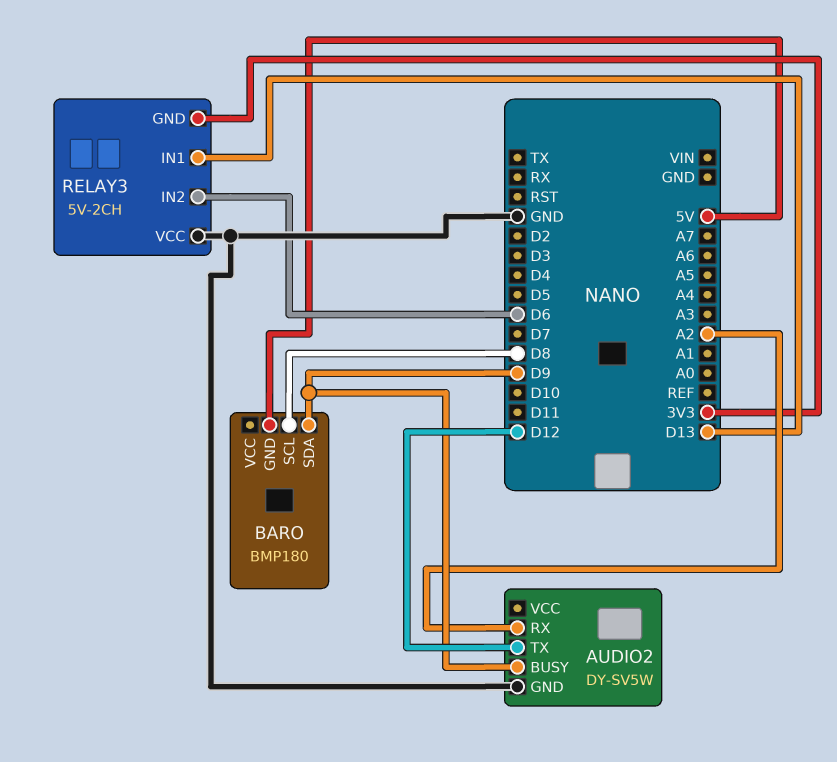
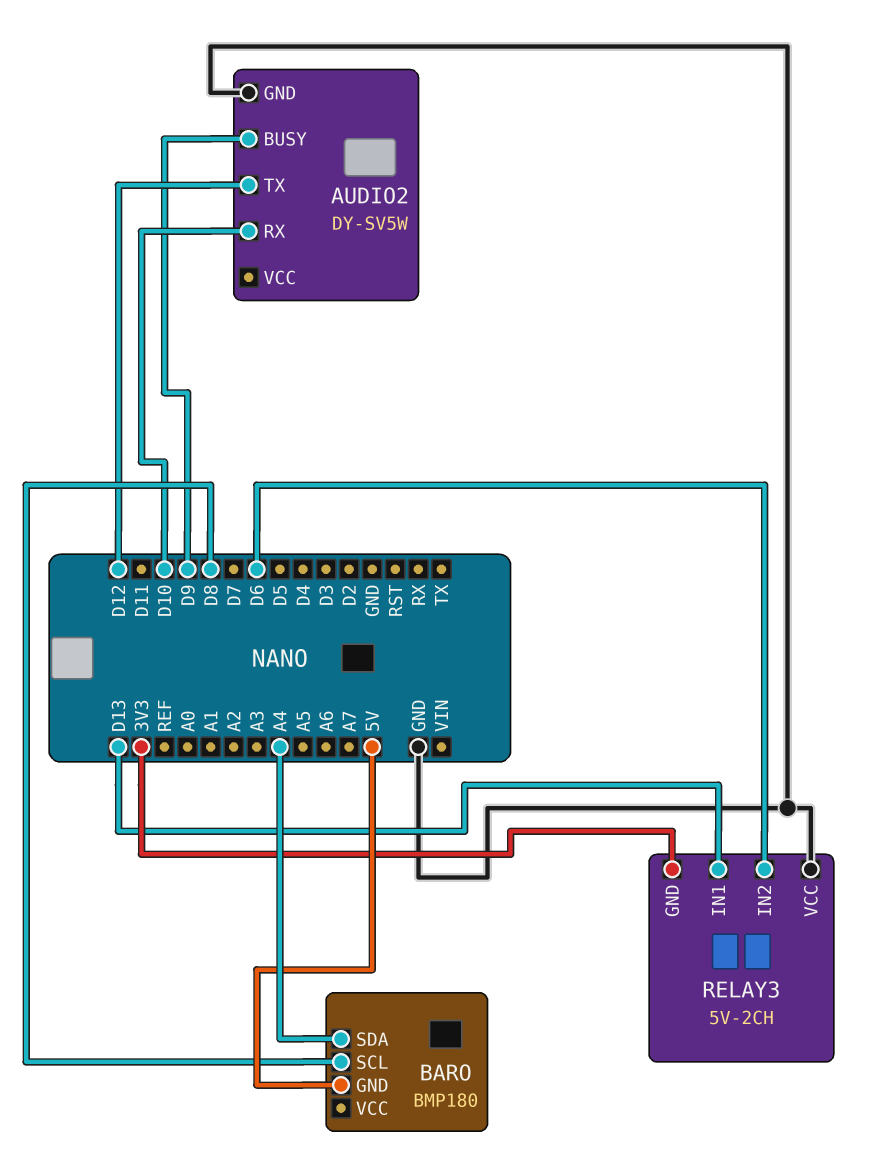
AUDIO2 pin RX: A2 -> D10
BARO pin SDA: D9 -> A4

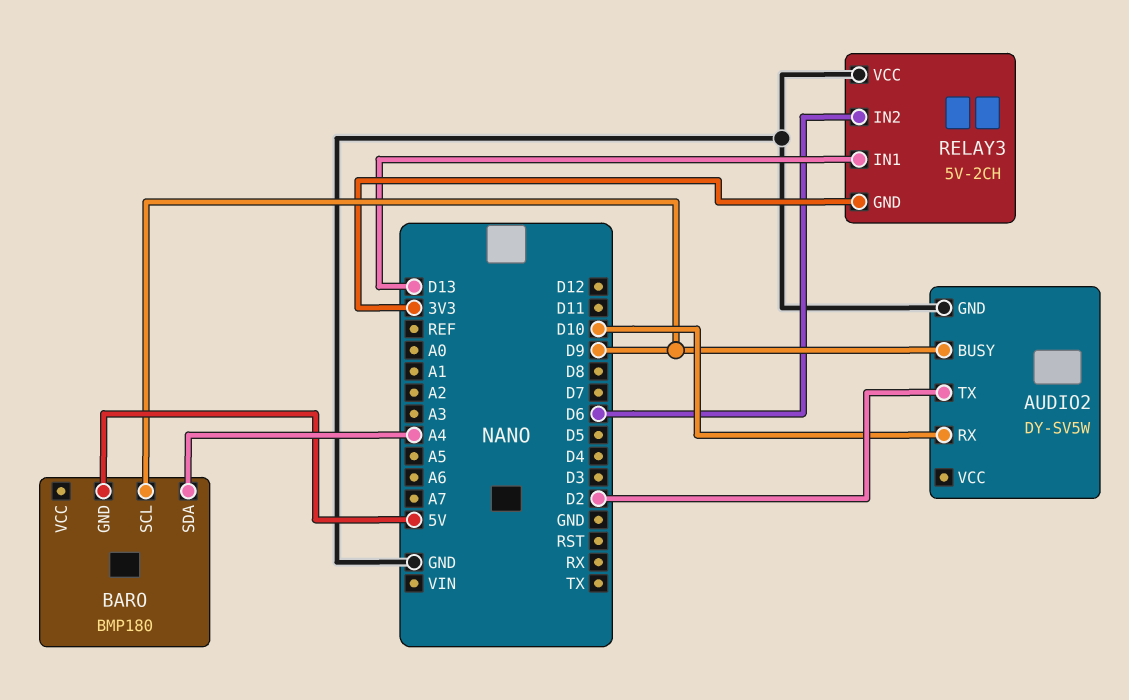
AUDIO2 pin TX: D12 -> D2
BARO pin SCL: D8 -> D9

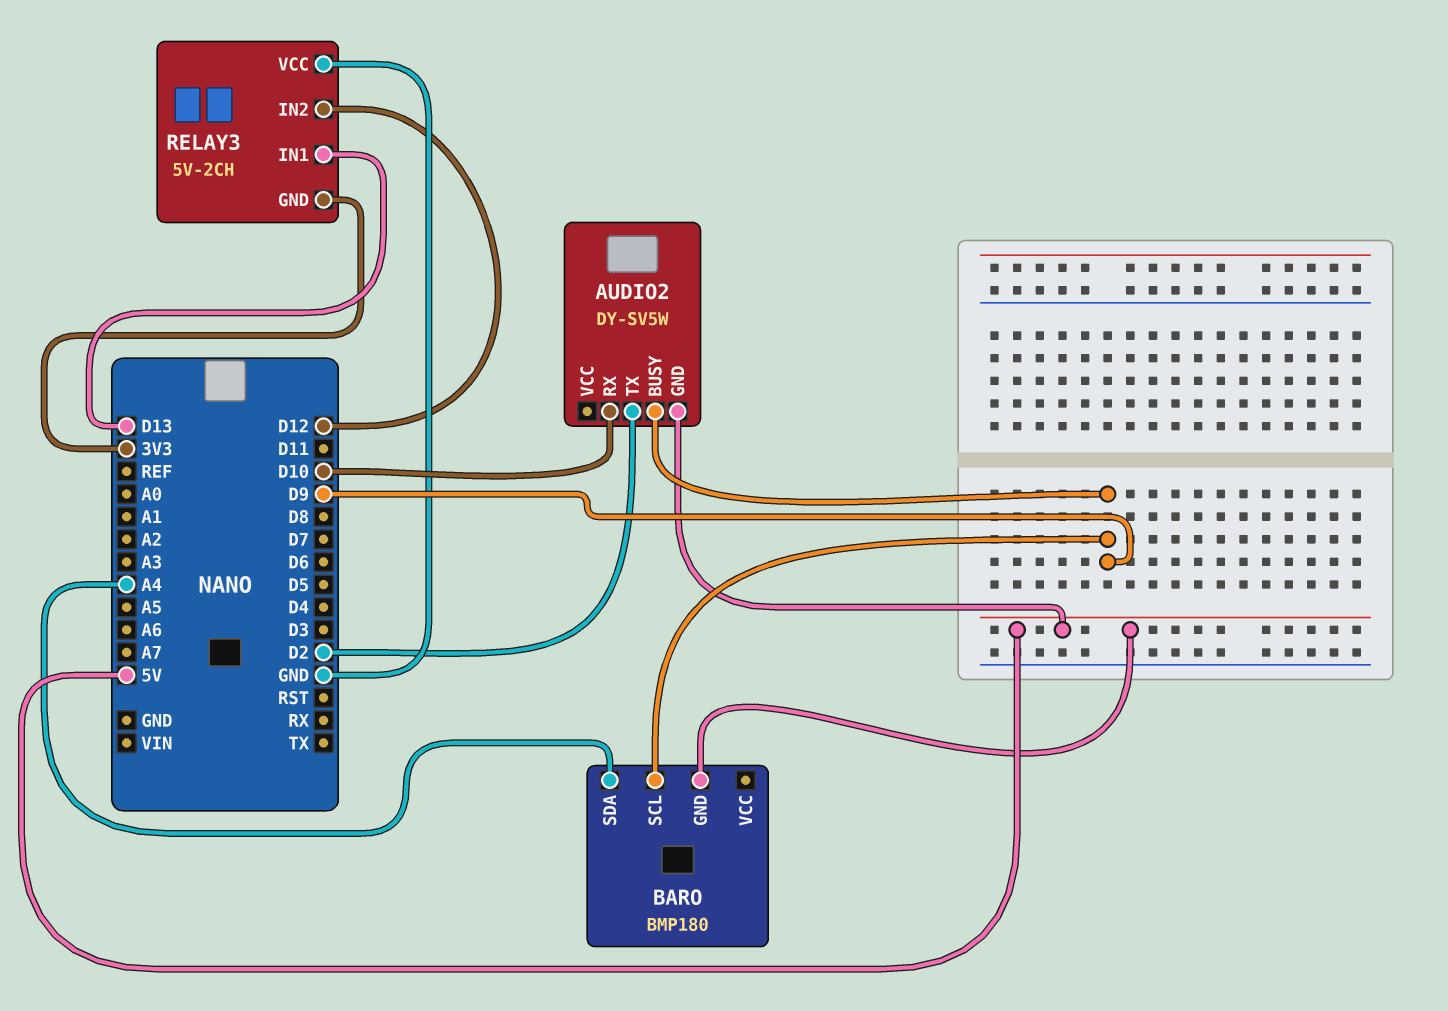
AUDIO2 pin GND: GND -> 5V
RELAY3 pin IN2: D6 -> D12

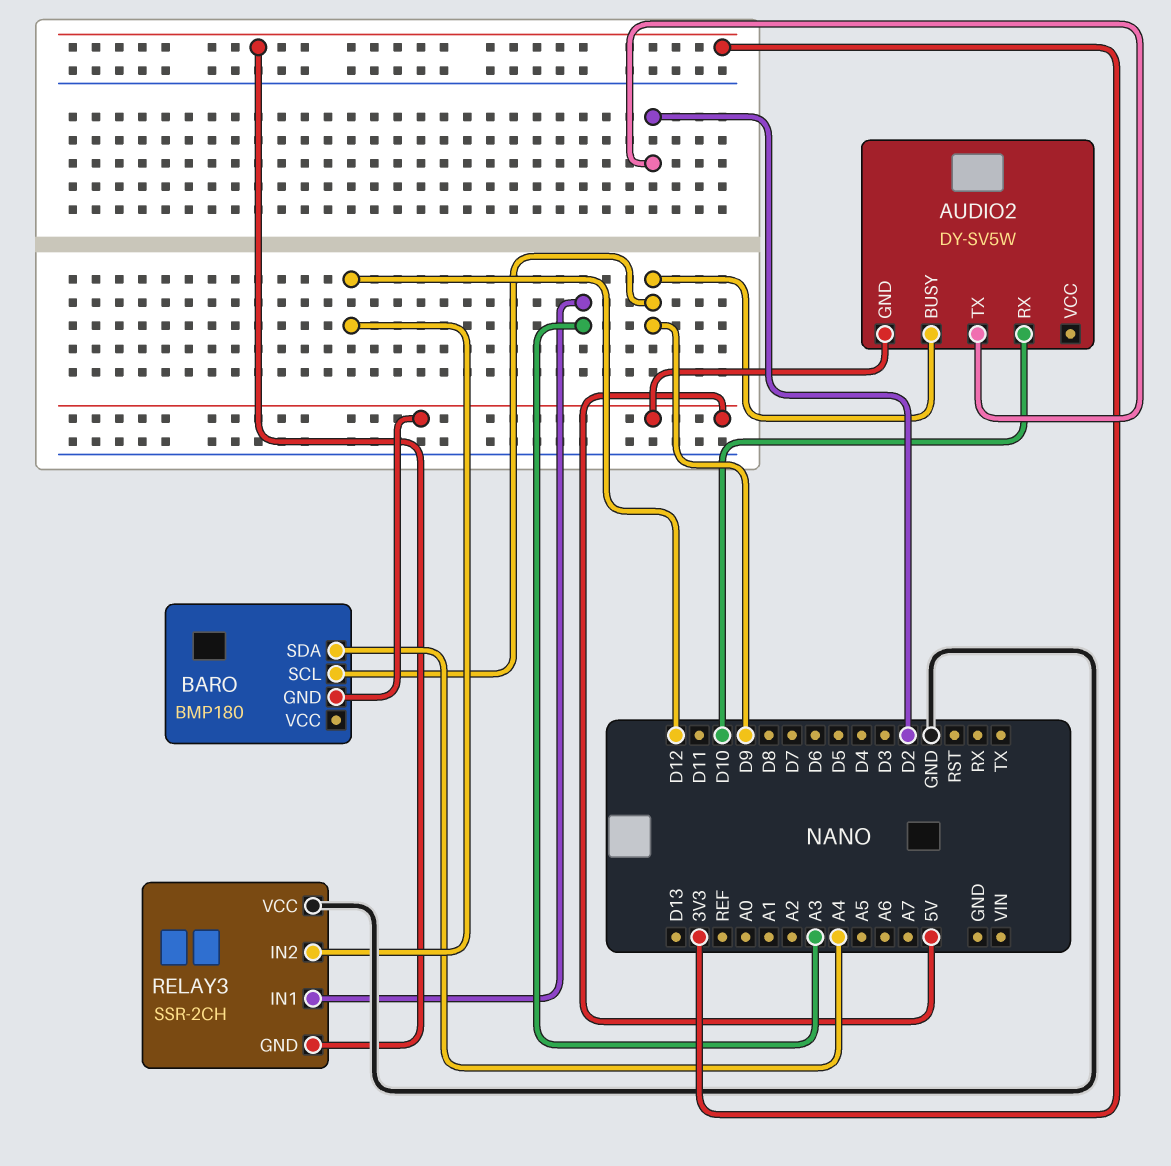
RELAY3: 5V-2CH -> SSR-2CH
RELAY3 pin IN1: D13 -> A3

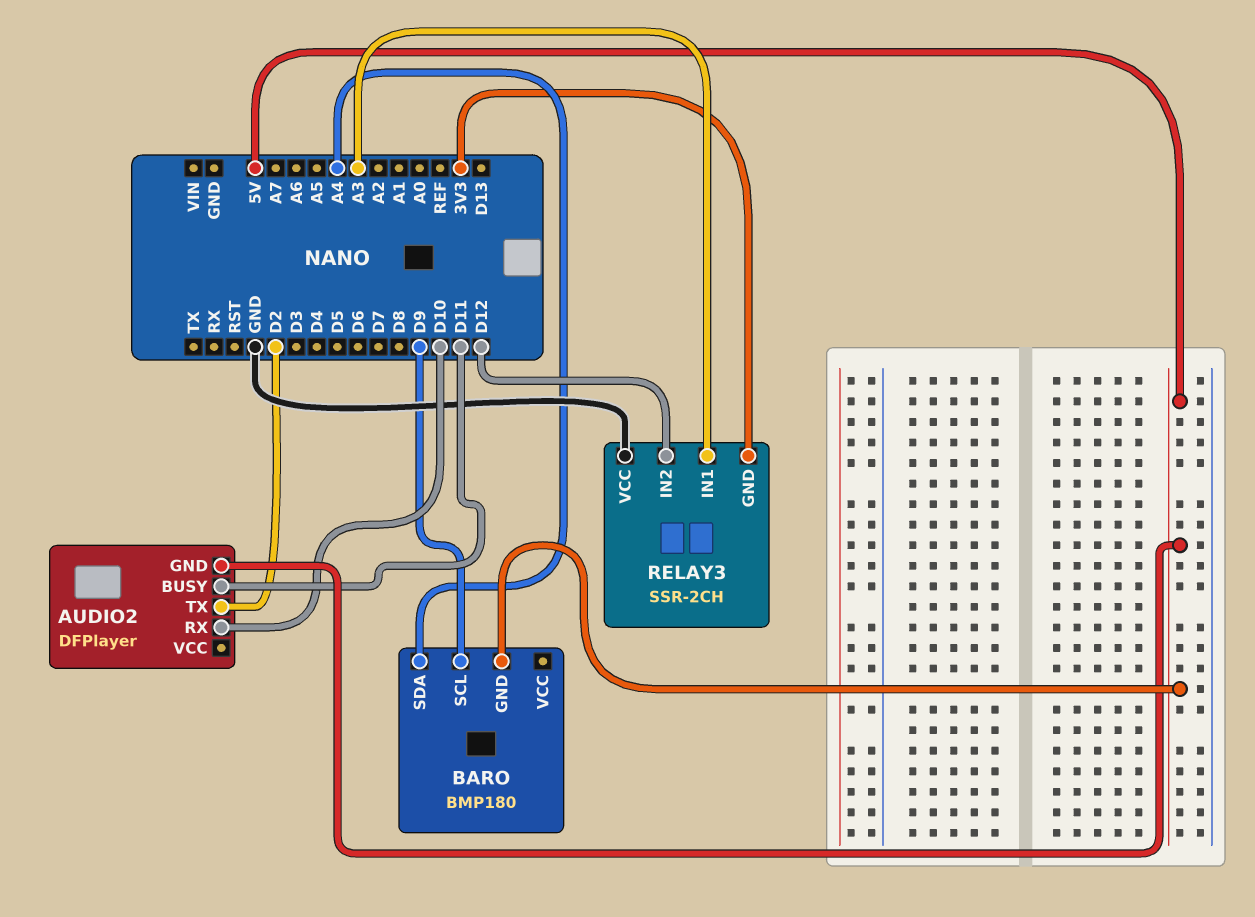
AUDIO2: DY-SV5W -> DFPlayer
AUDIO2 pin BUSY: D9 -> D11

